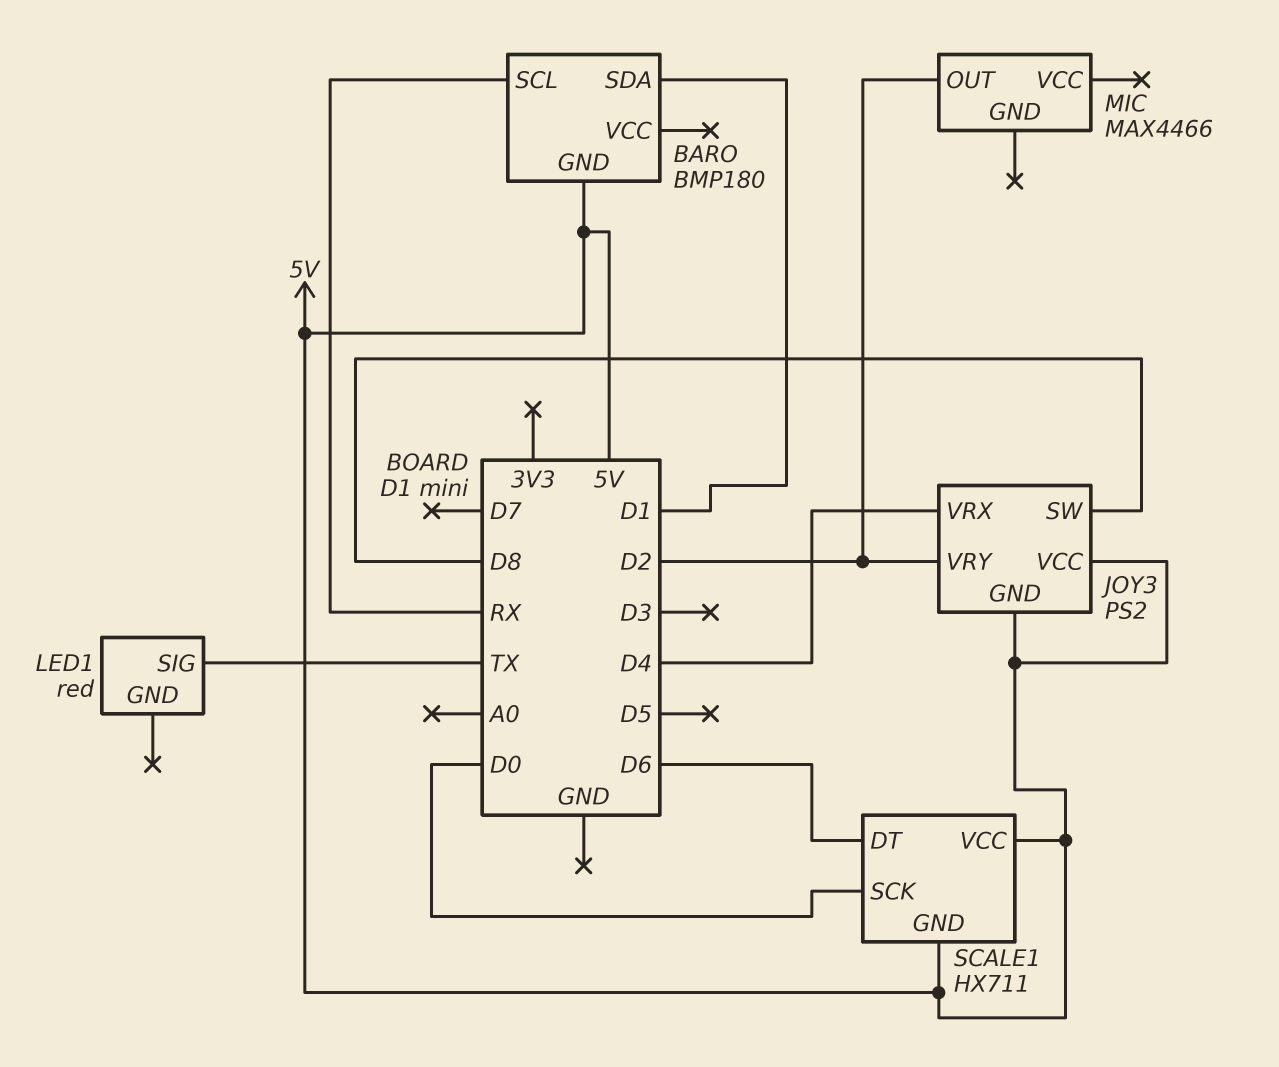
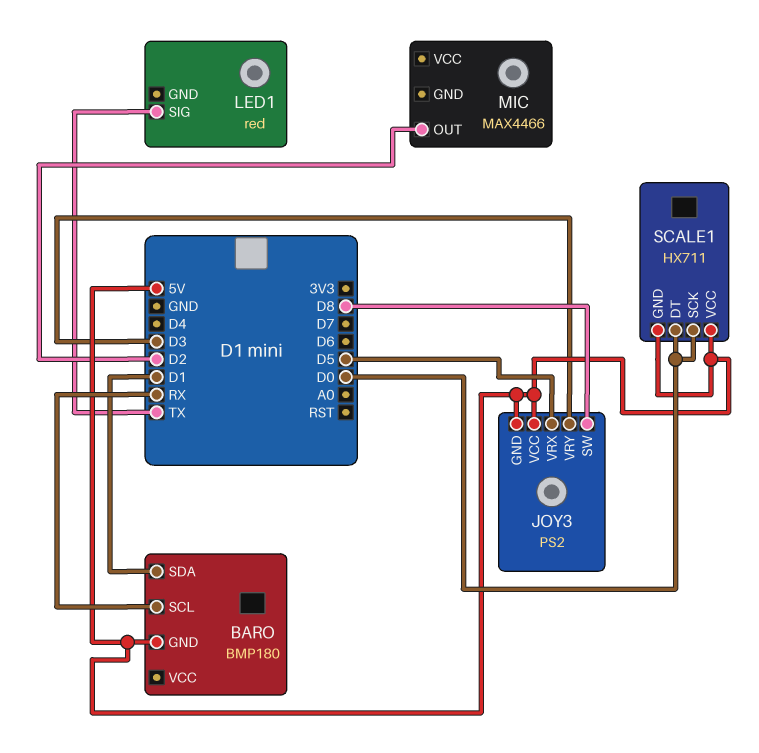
JOY3 pin VRX: D4 -> D5
JOY3 pin VRY: D2 -> D3
SCALE1 pin DT: D6 -> D0

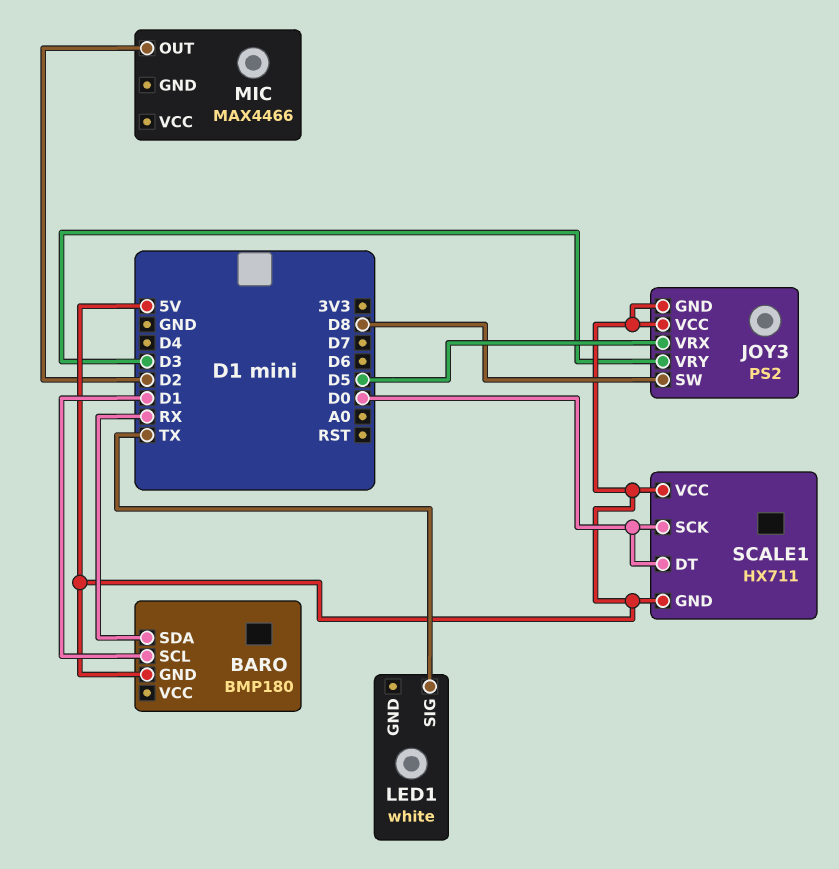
BARO pin SCL: RX -> D1
BARO pin SDA: D1 -> RX
LED1: red -> white

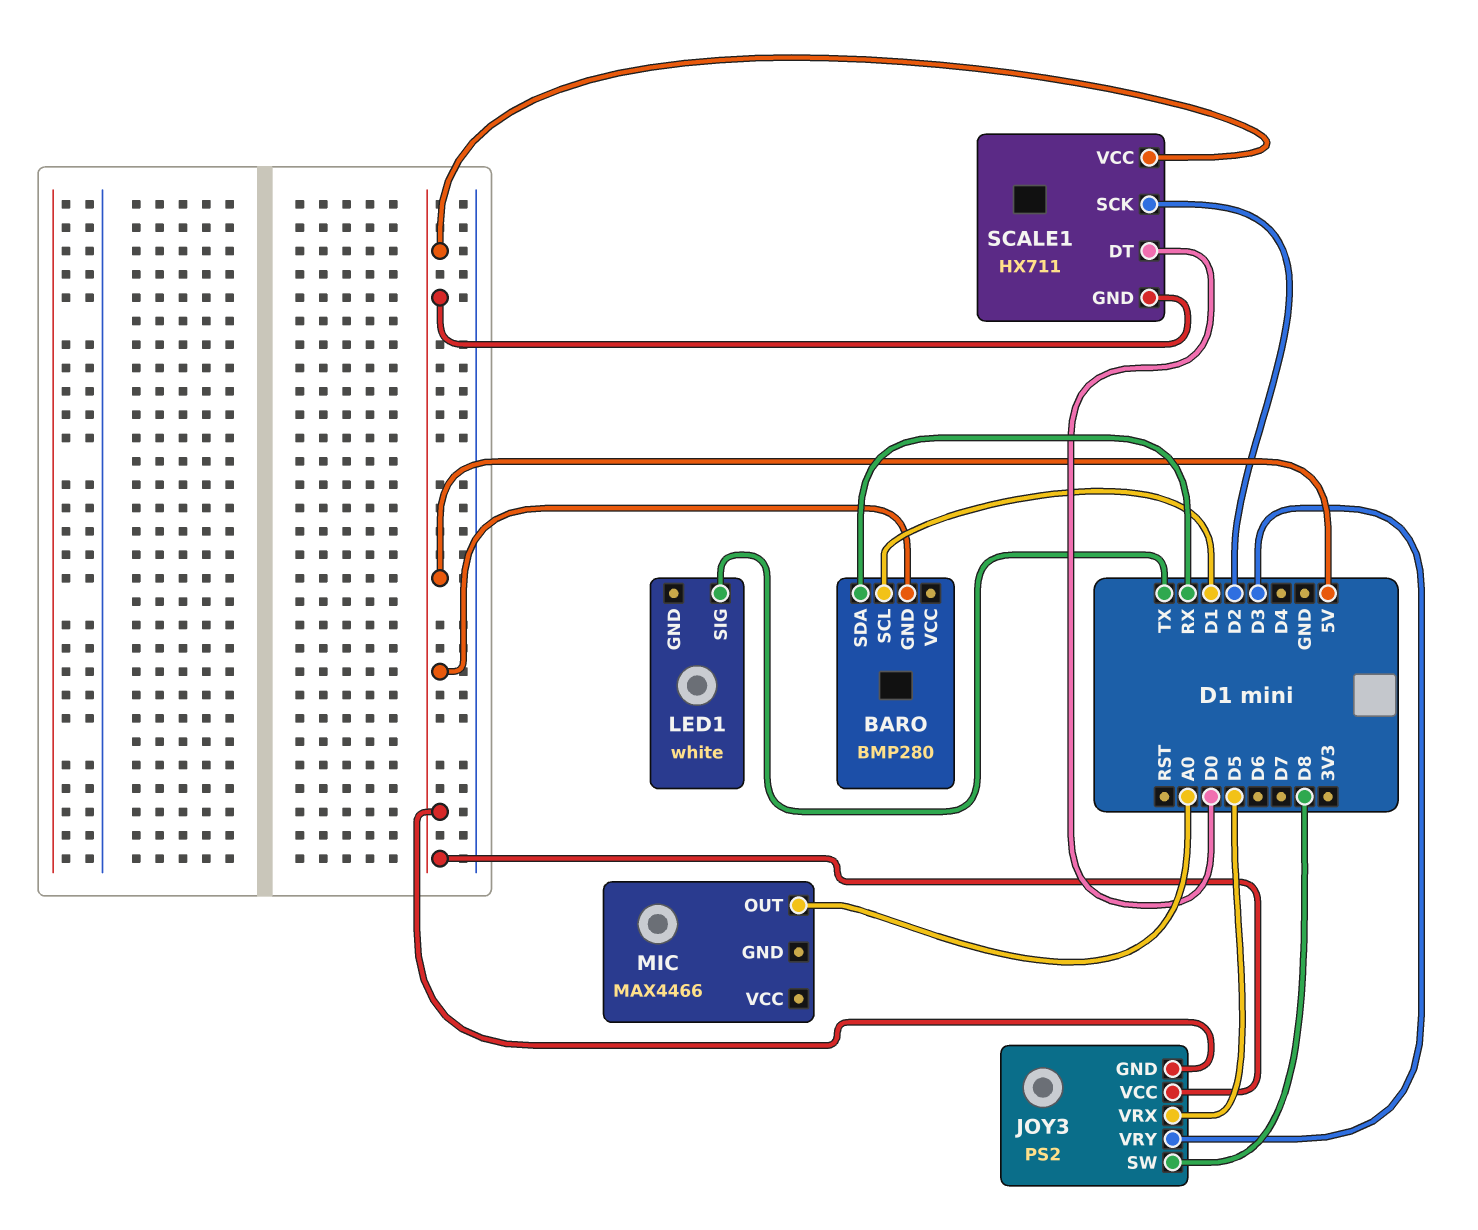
BARO: BMP180 -> BMP280
MIC pin OUT: D2 -> A0
SCALE1 pin SCK: D0 -> D2

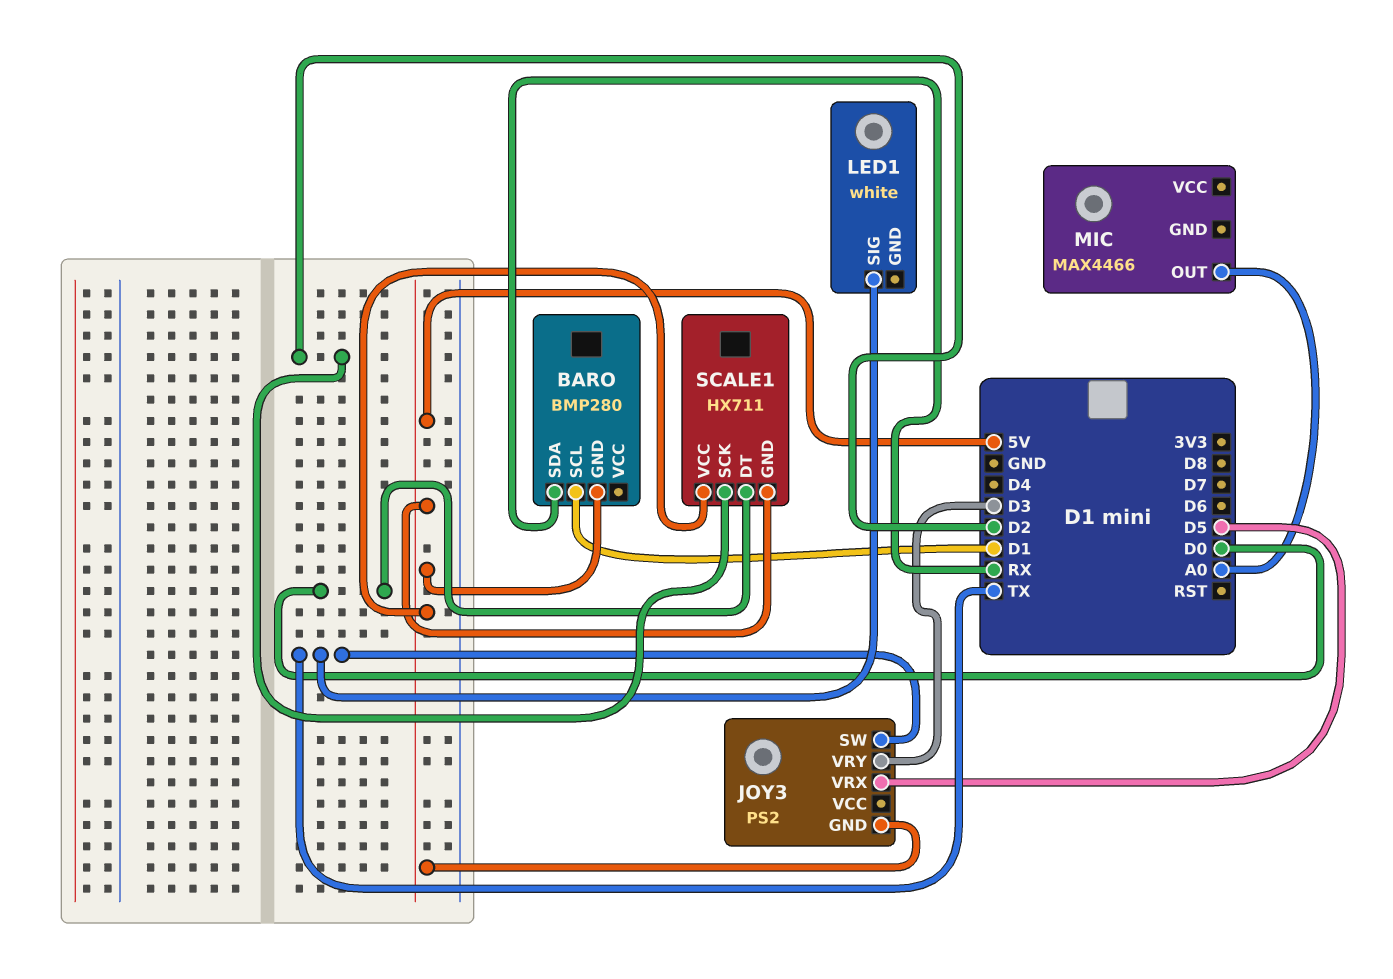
JOY3 pin SW: D8 -> TX
JOY3 pin VCC: 5V -> none

